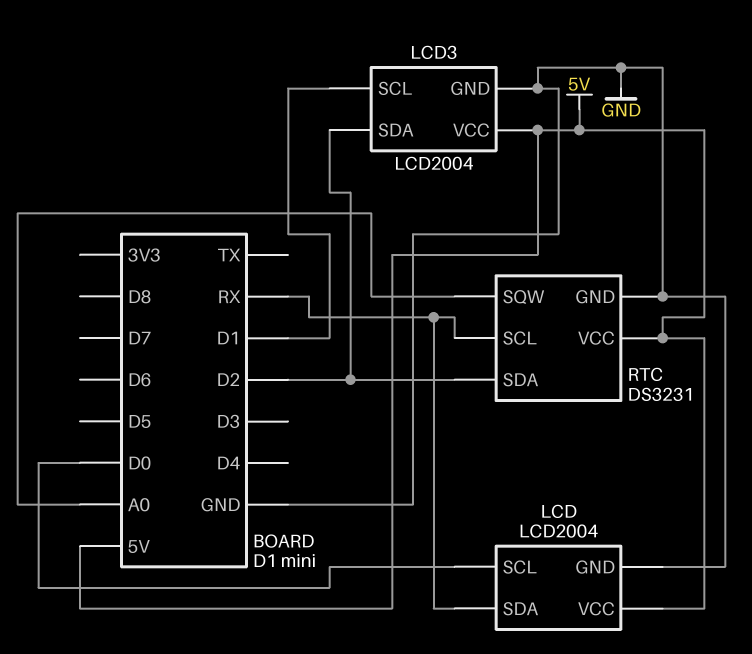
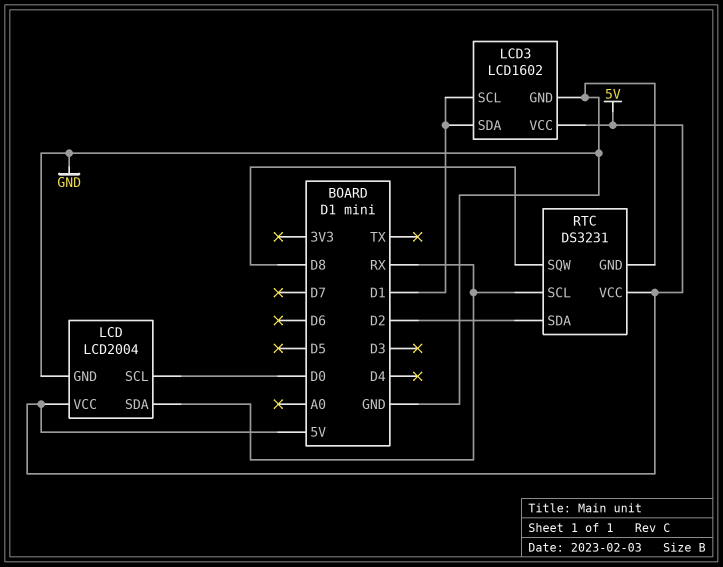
LCD3: LCD2004 -> LCD1602
LCD3 pin SDA: D2 -> D1
RTC pin SQW: A0 -> D8

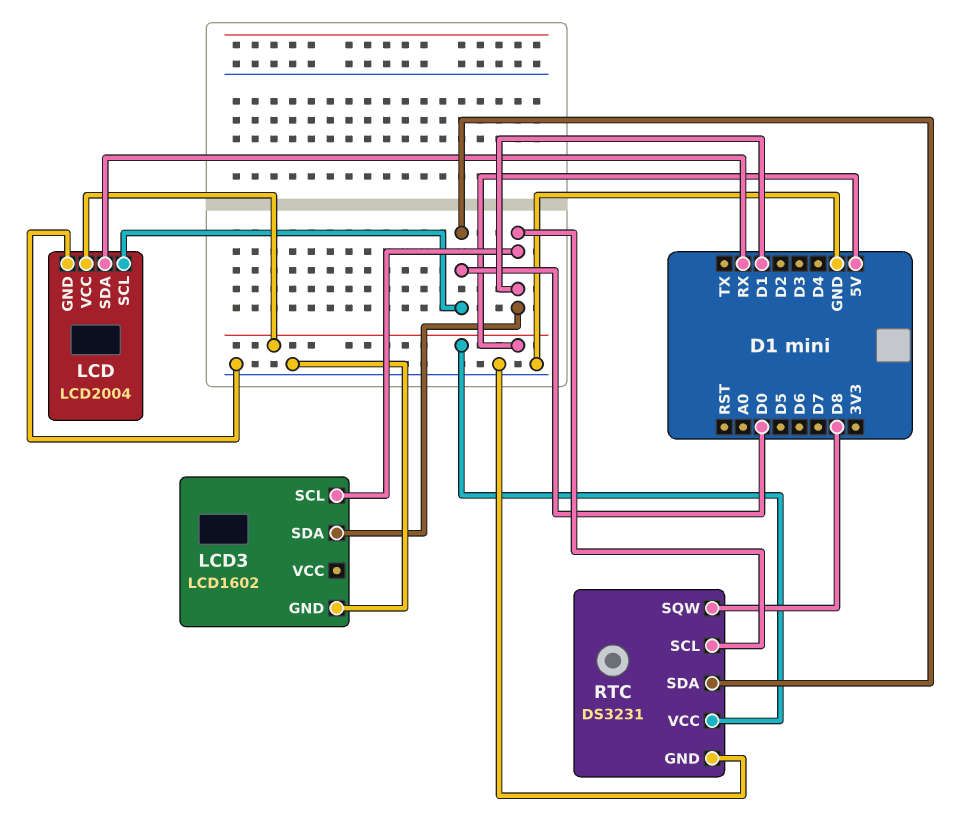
LCD3 pin VCC: 5V -> none
RTC pin SCL: RX -> D1
RTC pin SDA: D2 -> D0

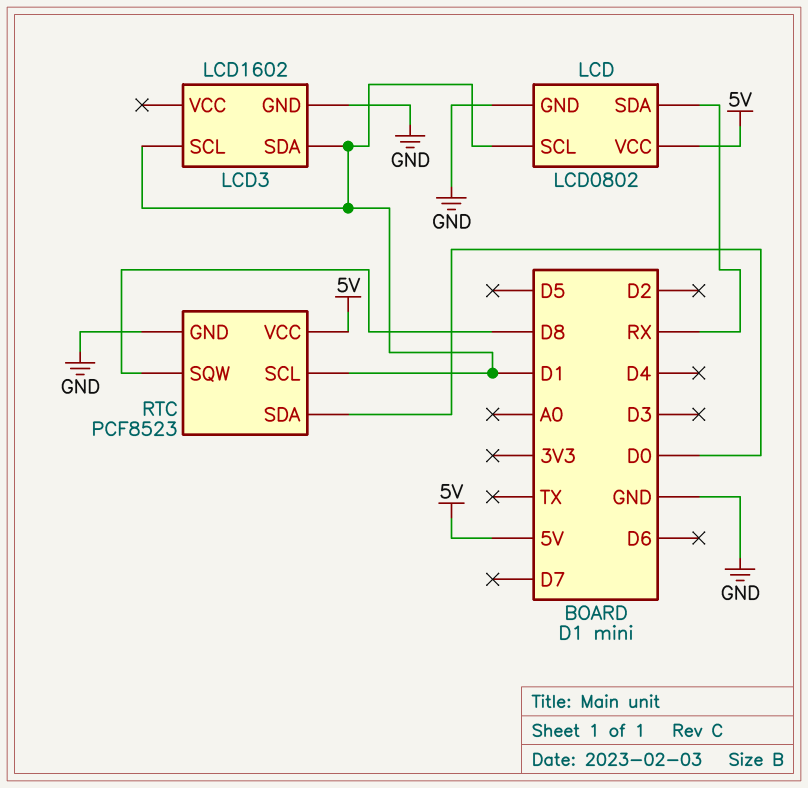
LCD: LCD2004 -> LCD0802
LCD pin SCL: D0 -> D1
RTC: DS3231 -> PCF8523

